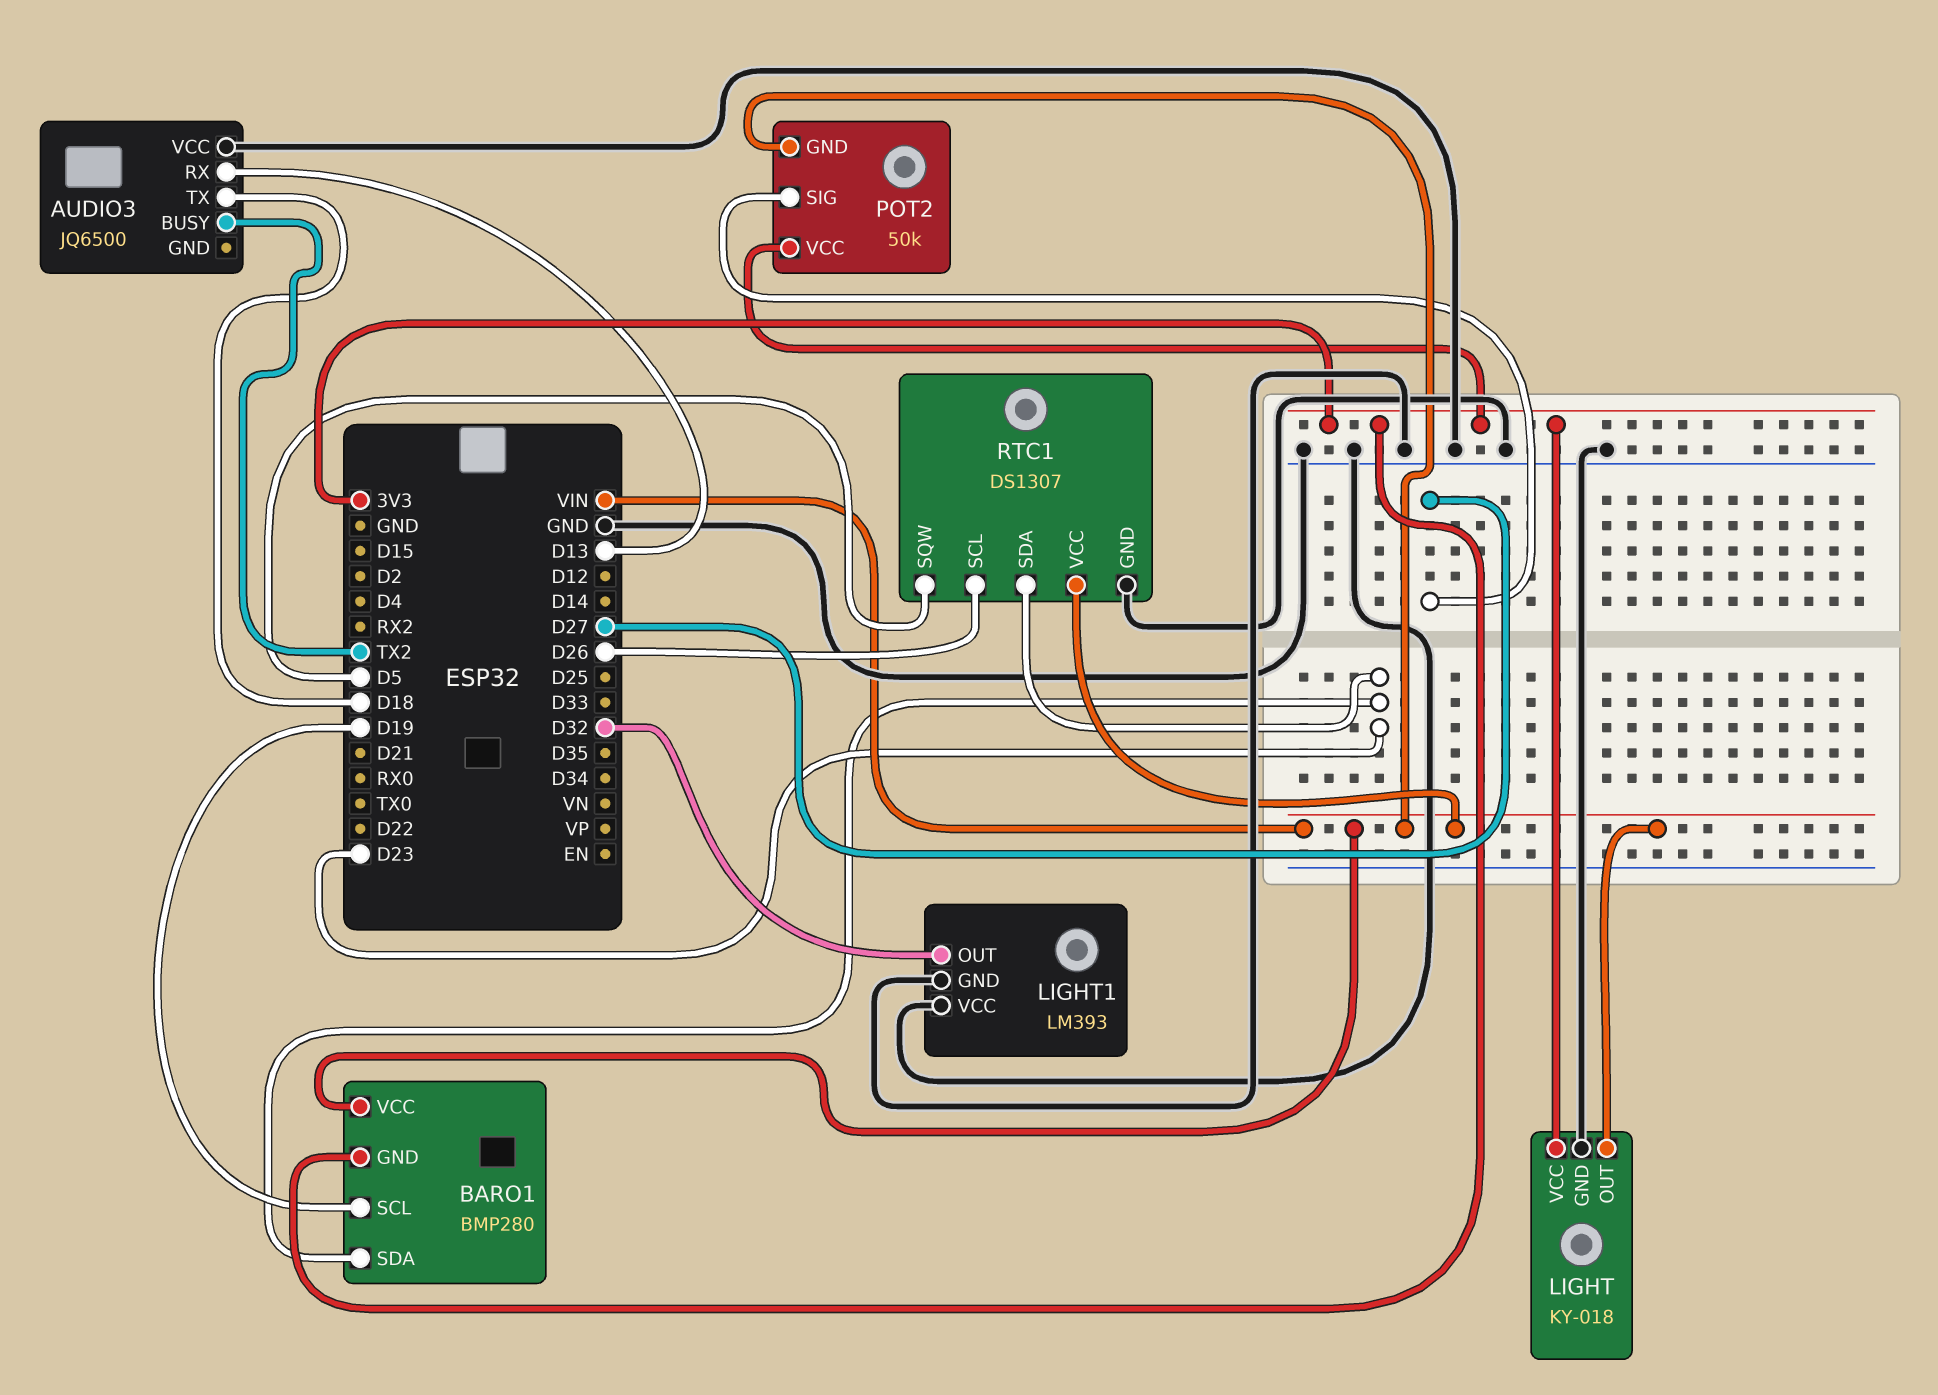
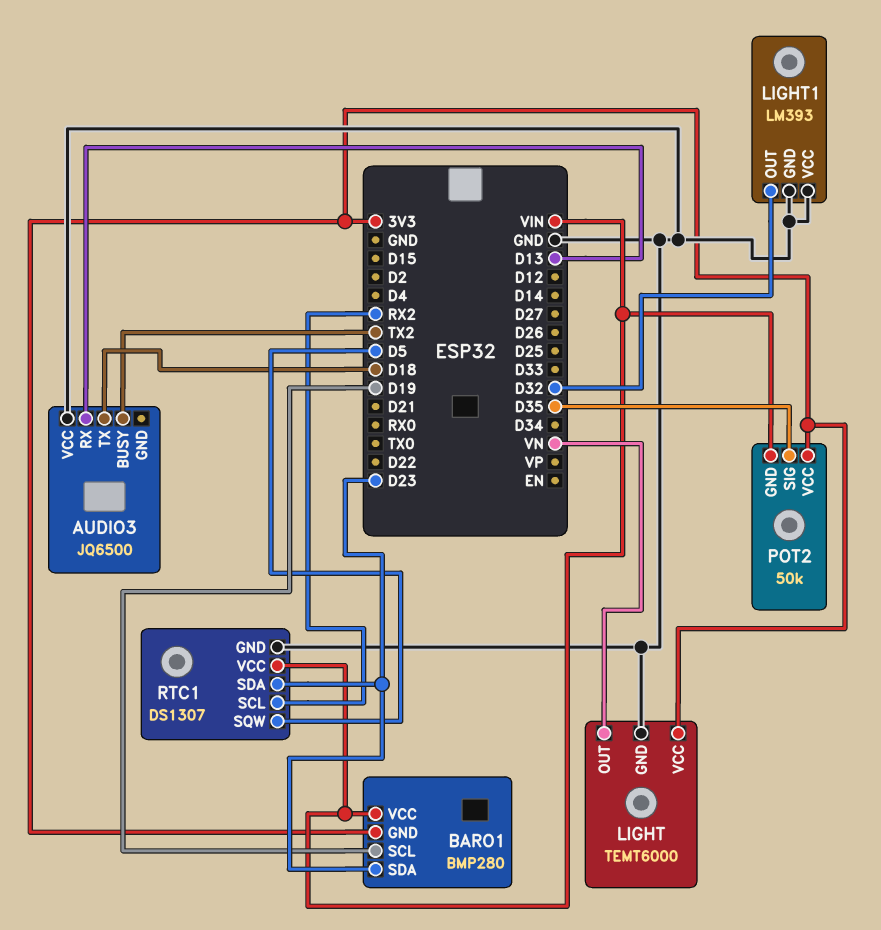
LIGHT: KY-018 -> TEMT6000
LIGHT pin OUT: VIN -> VN
POT2 pin SIG: D27 -> D35
RTC1 pin SCL: D26 -> RX2

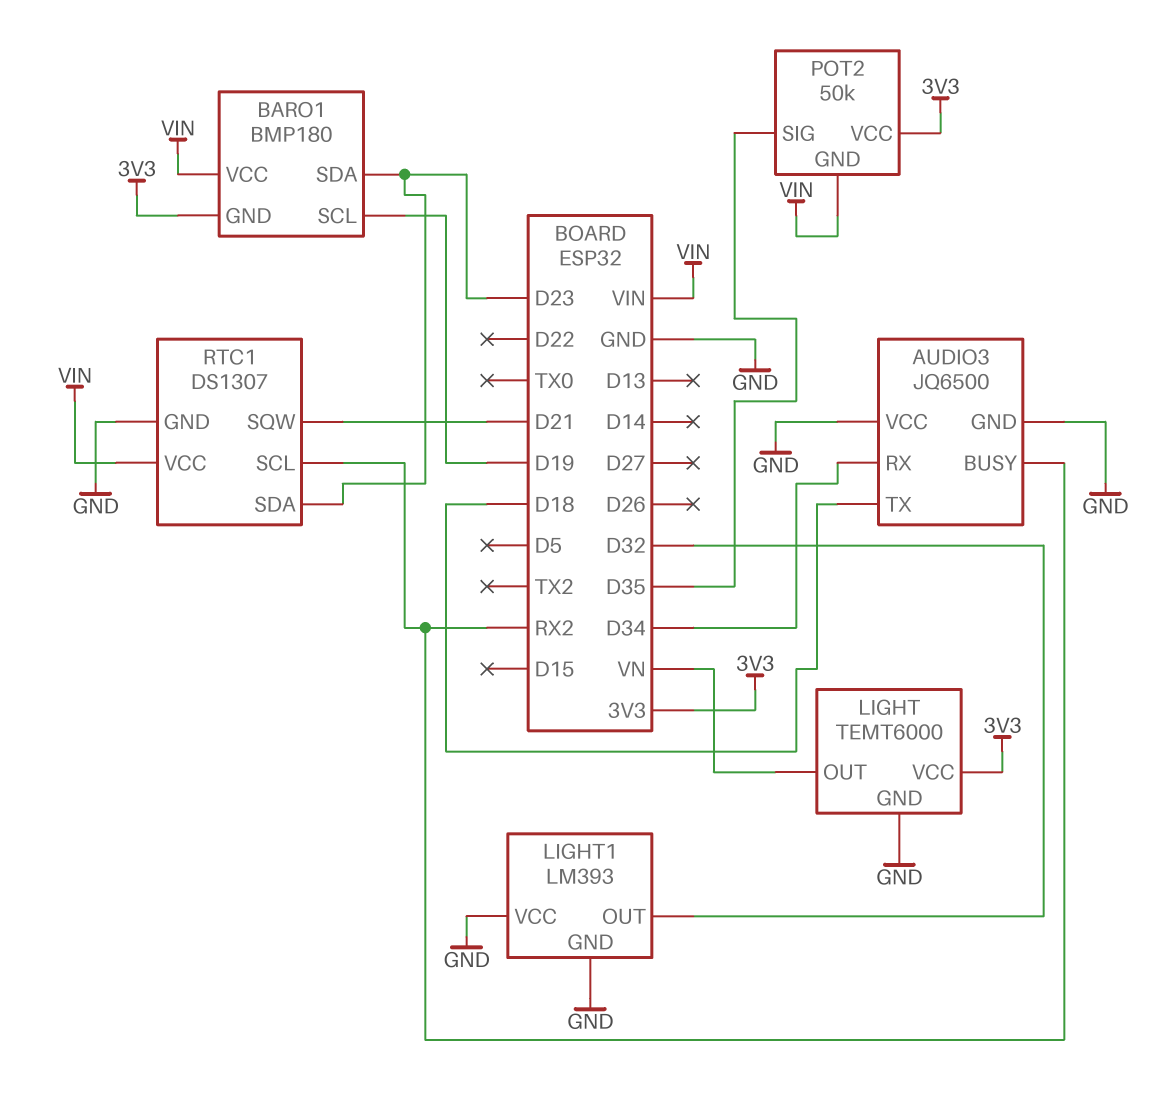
AUDIO3 pin BUSY: TX2 -> RX2
AUDIO3 pin GND: none -> GND
AUDIO3 pin RX: D13 -> D34
BARO1: BMP280 -> BMP180
RTC1 pin SQW: D5 -> D21

